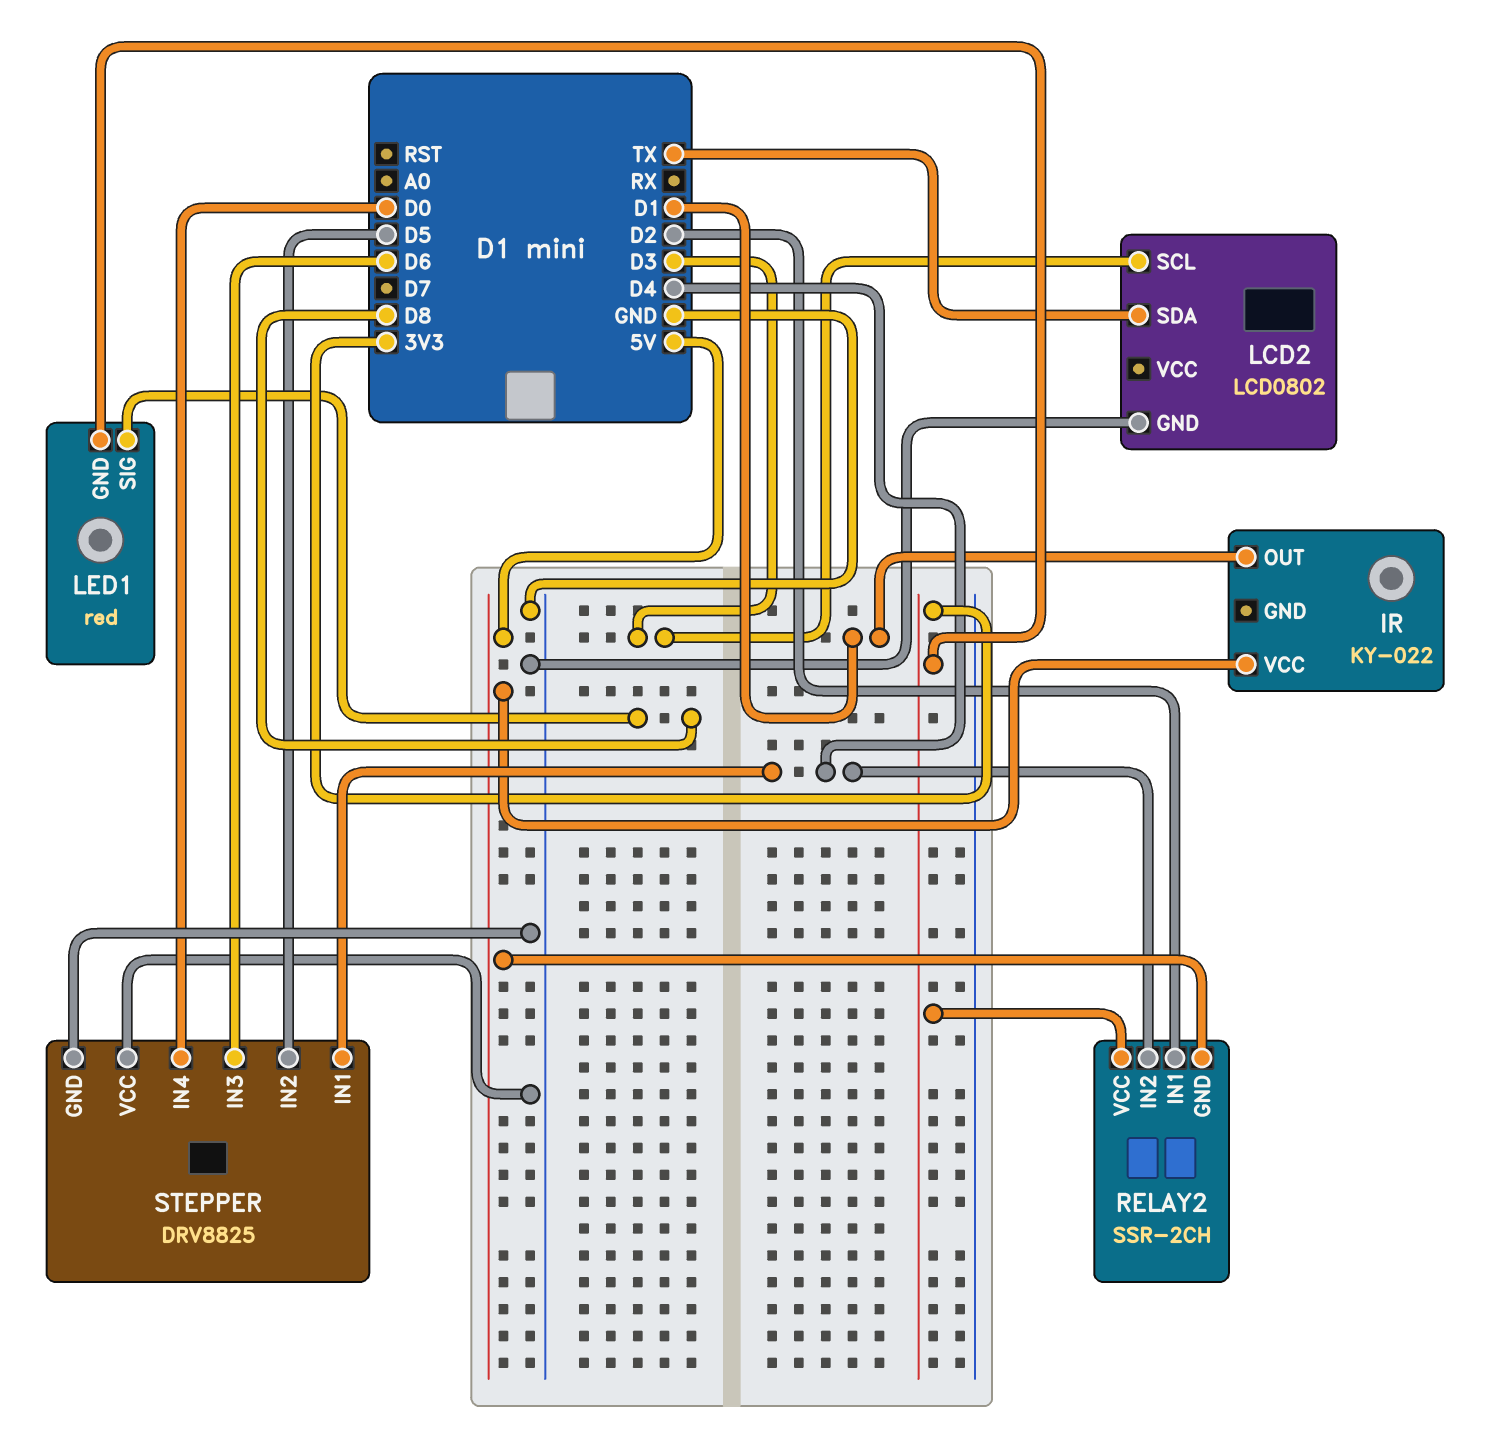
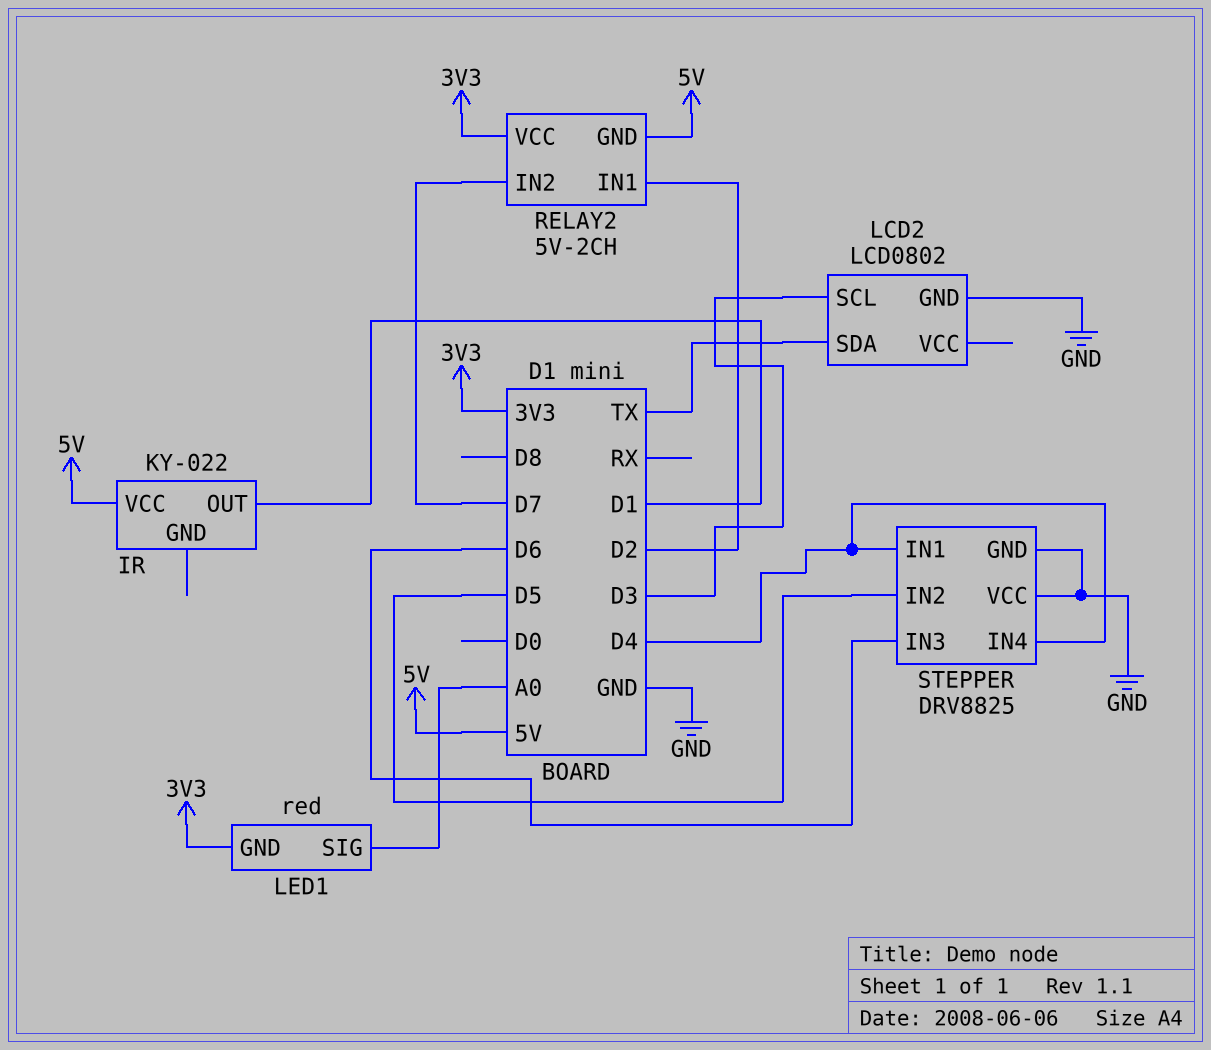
LED1 pin SIG: D8 -> A0
RELAY2: SSR-2CH -> 5V-2CH
RELAY2 pin IN2: D4 -> D7
STEPPER pin IN4: D0 -> D4

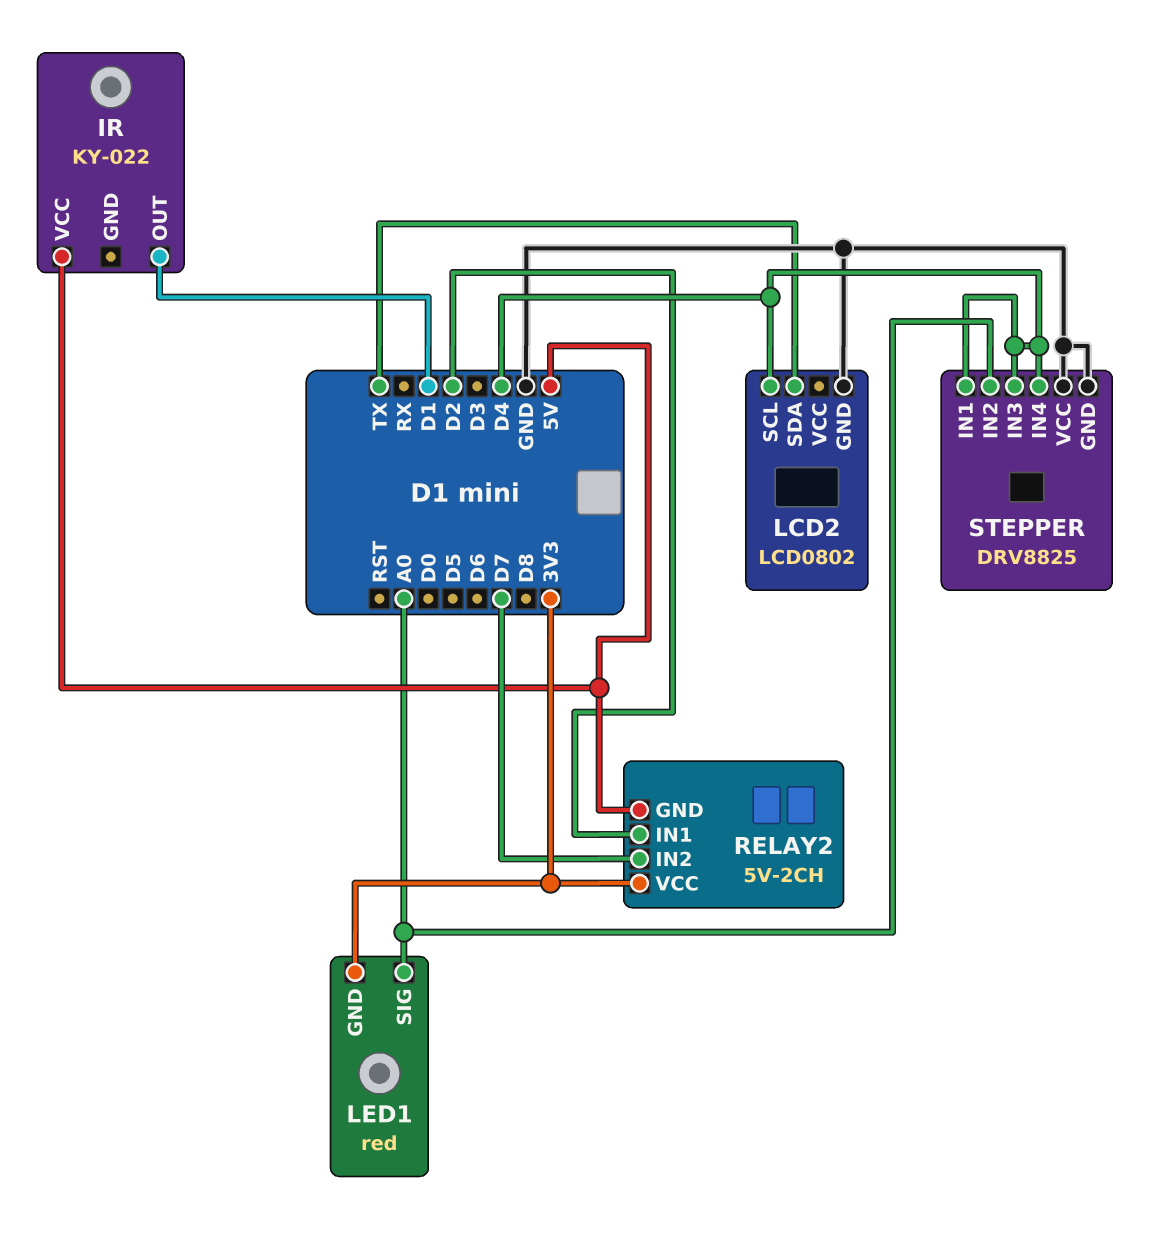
LCD2 pin SCL: D3 -> D4
STEPPER pin IN2: D5 -> A0
STEPPER pin IN3: D6 -> D4

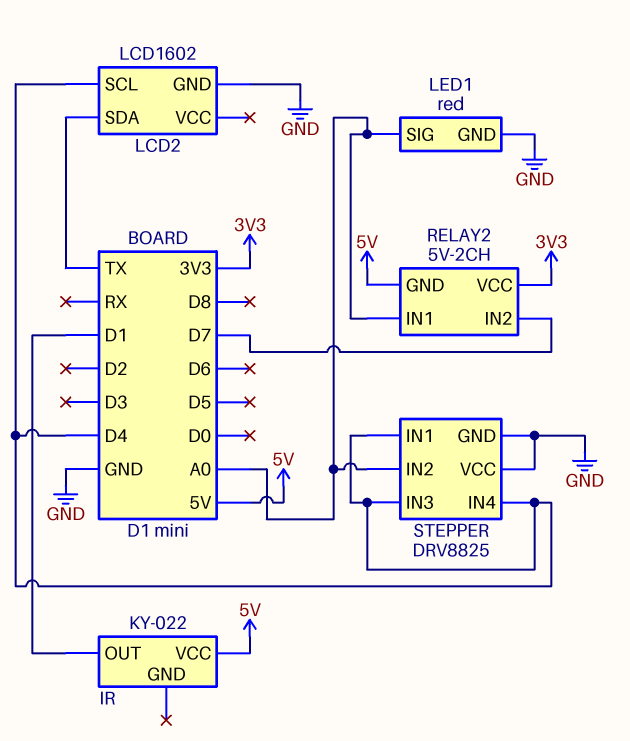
LCD2: LCD0802 -> LCD1602
LED1 pin GND: 3V3 -> GND
RELAY2 pin IN1: D2 -> A0

